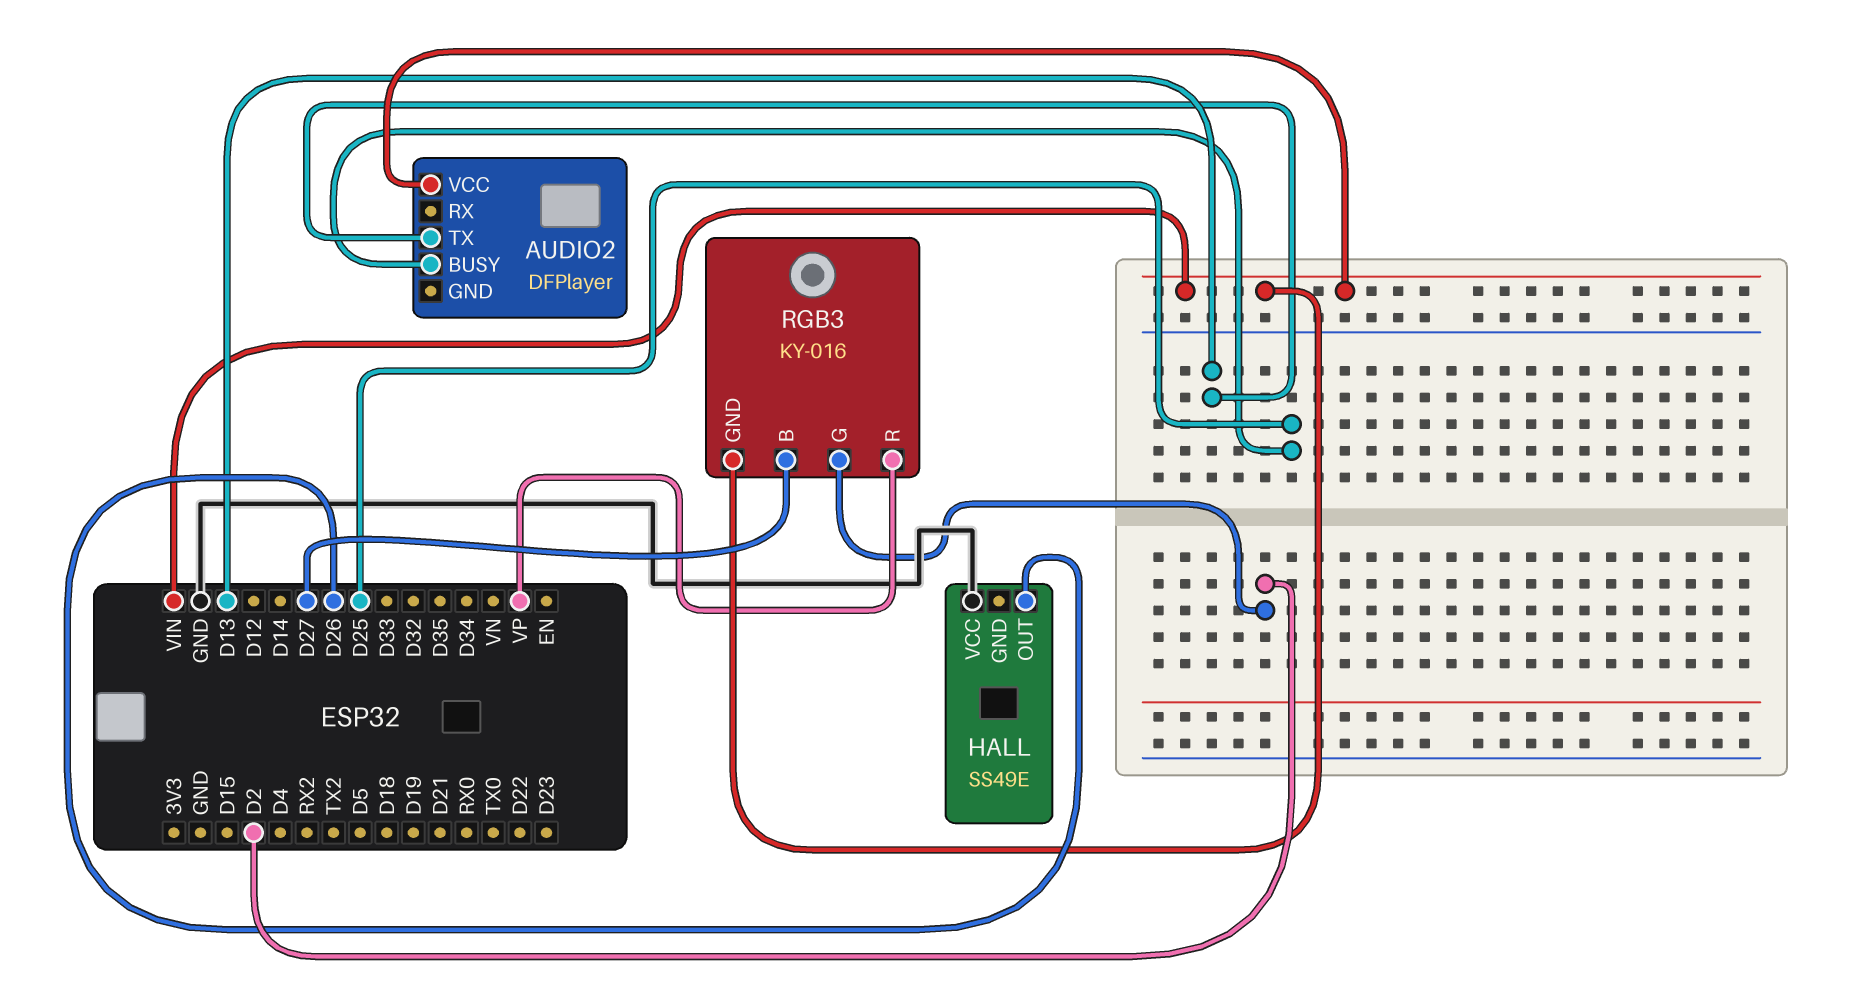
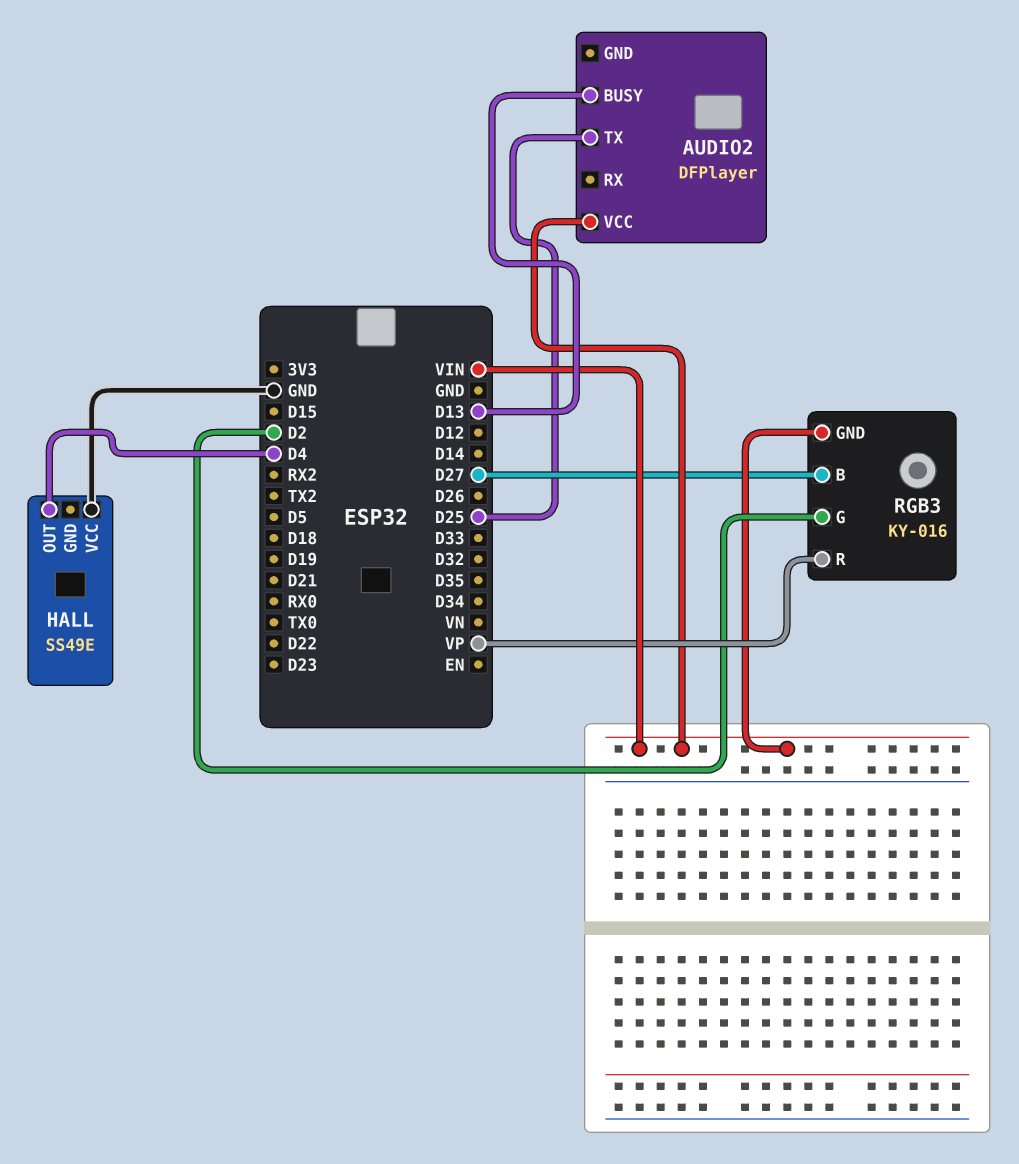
AUDIO2 pin BUSY: D25 -> D13
AUDIO2 pin TX: D13 -> D25
HALL pin OUT: D26 -> D4

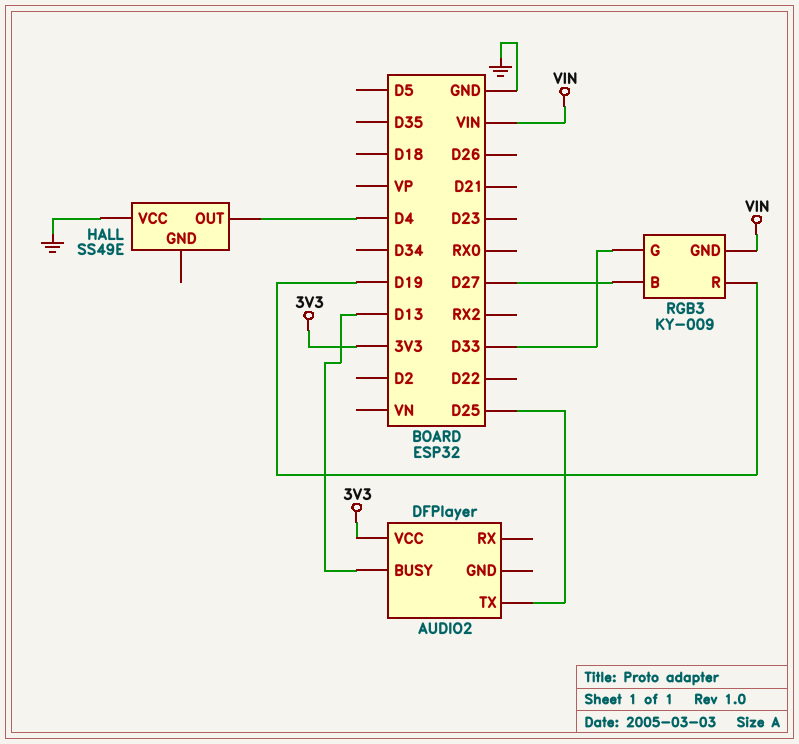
AUDIO2 pin VCC: VIN -> 3V3
RGB3: KY-016 -> KY-009
RGB3 pin G: D2 -> D33
RGB3 pin R: VP -> D19

